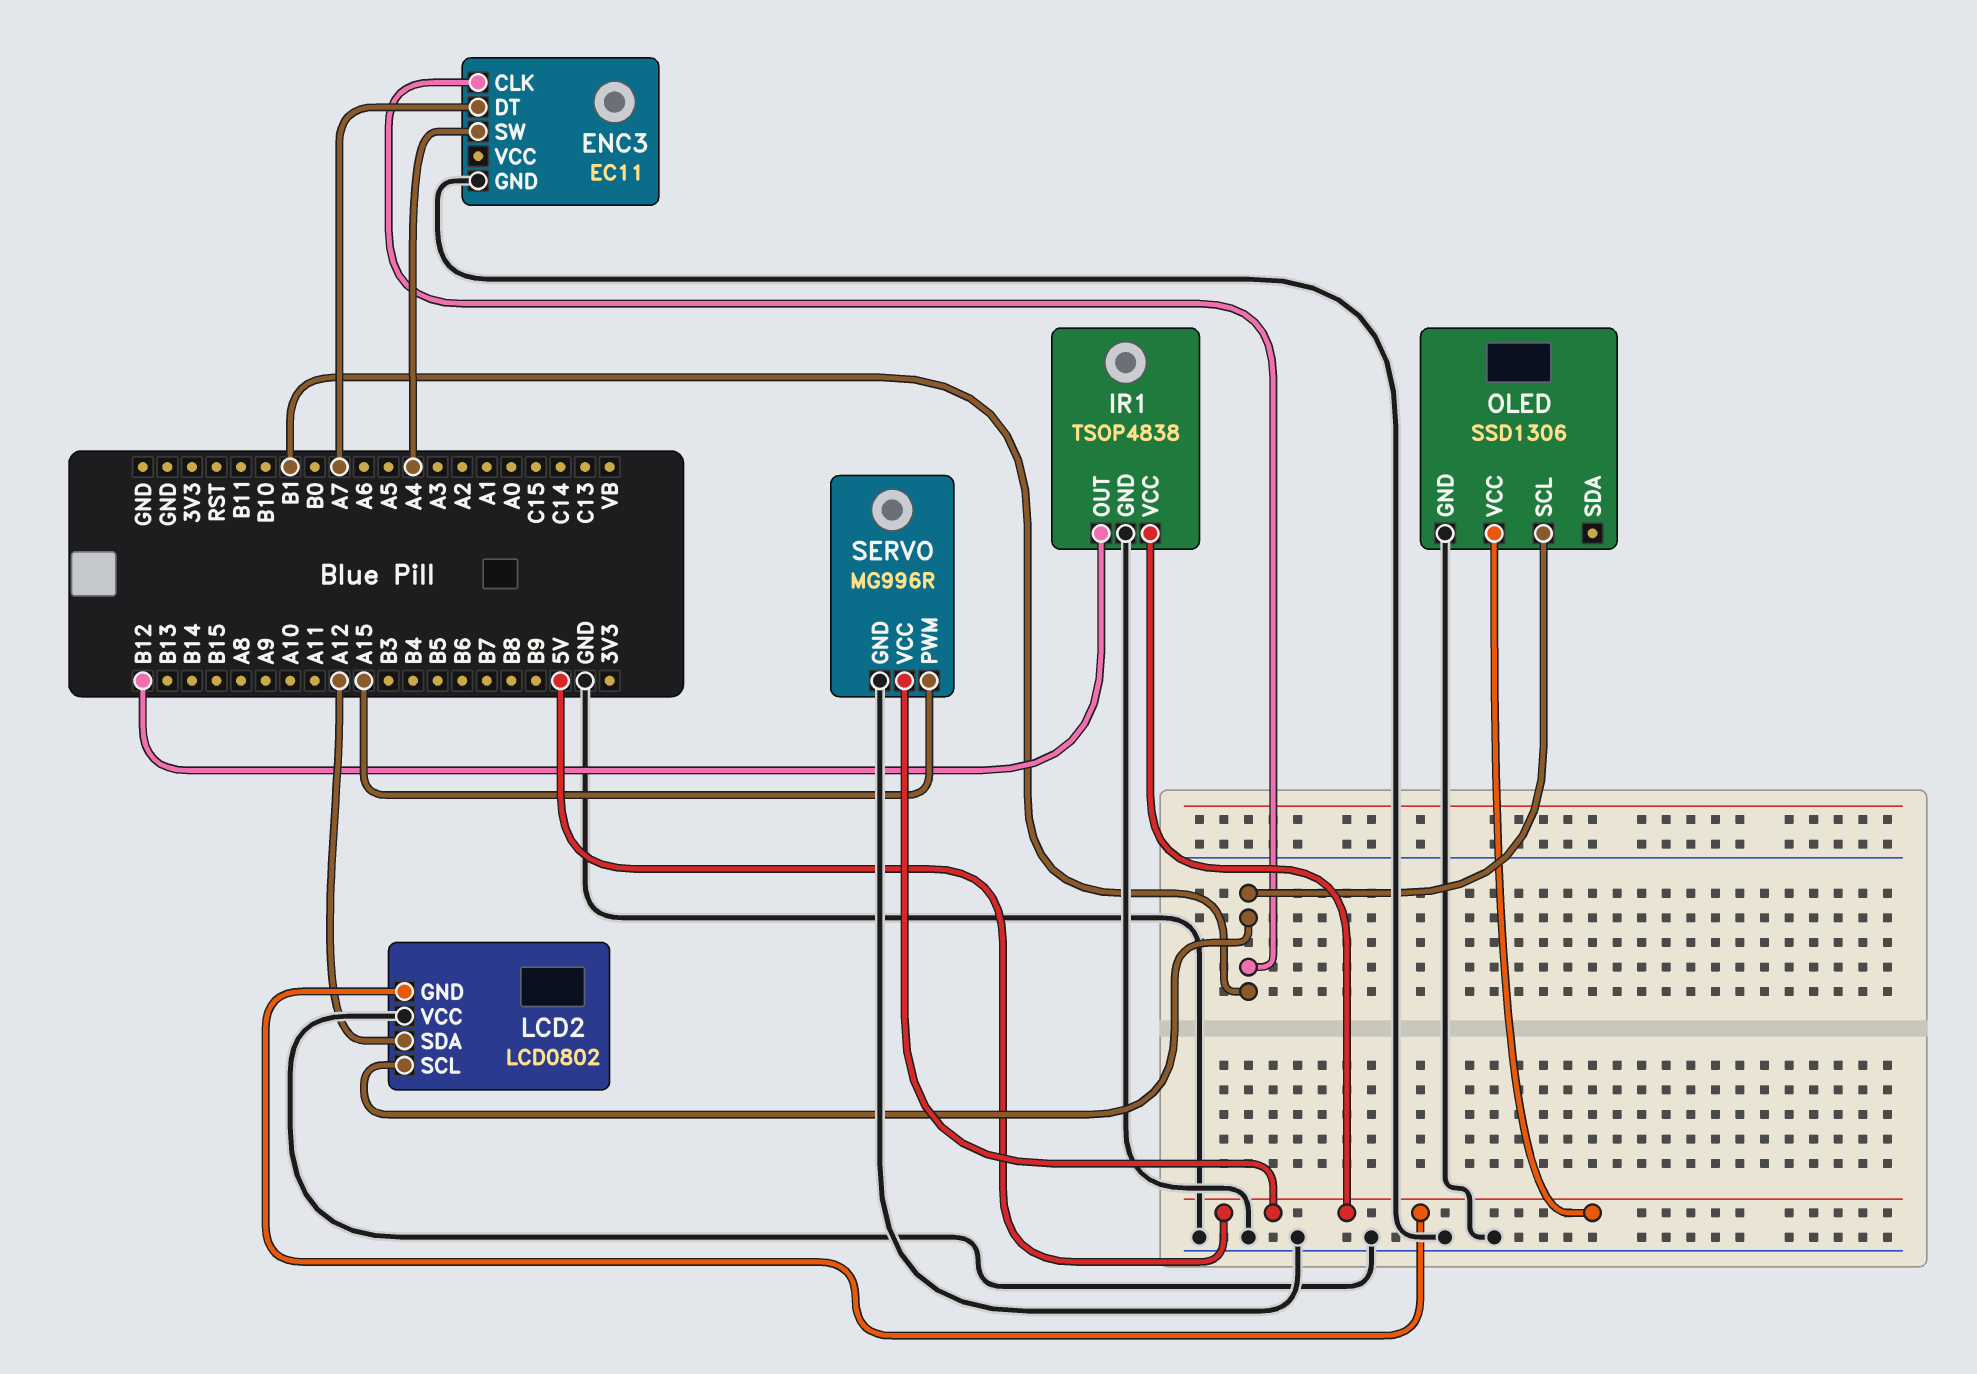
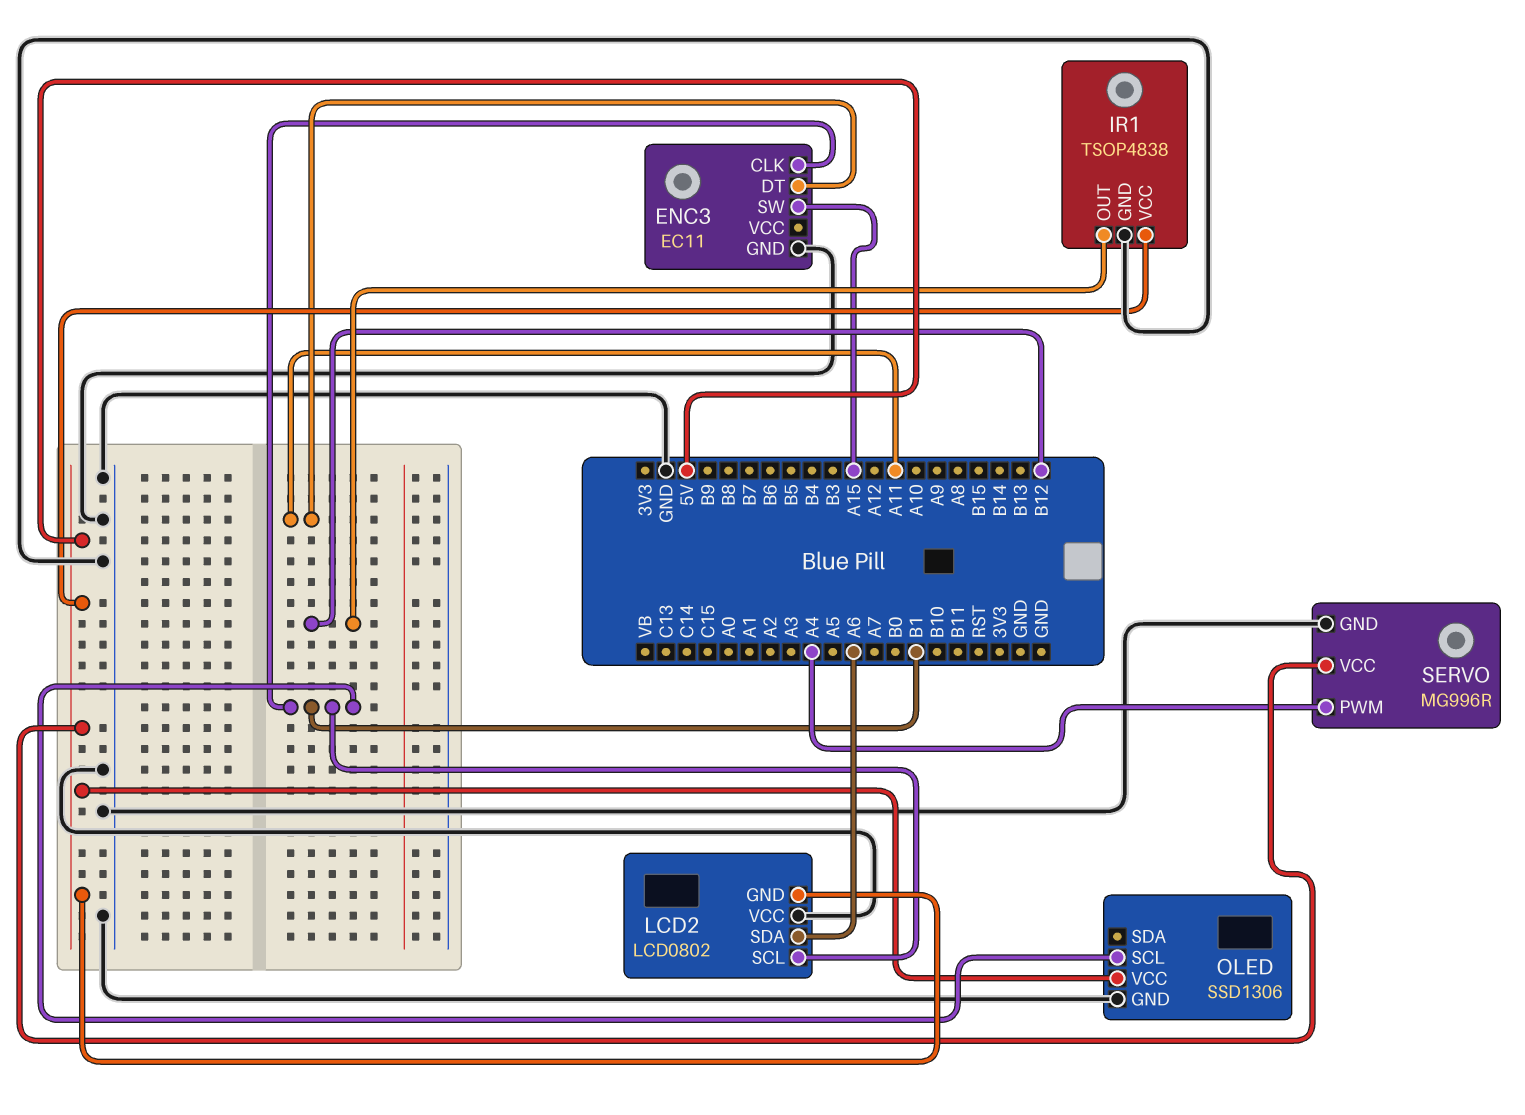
ENC3 pin DT: A7 -> A11
ENC3 pin SW: A4 -> A15
LCD2 pin SDA: A12 -> A6
SERVO pin PWM: A15 -> A4

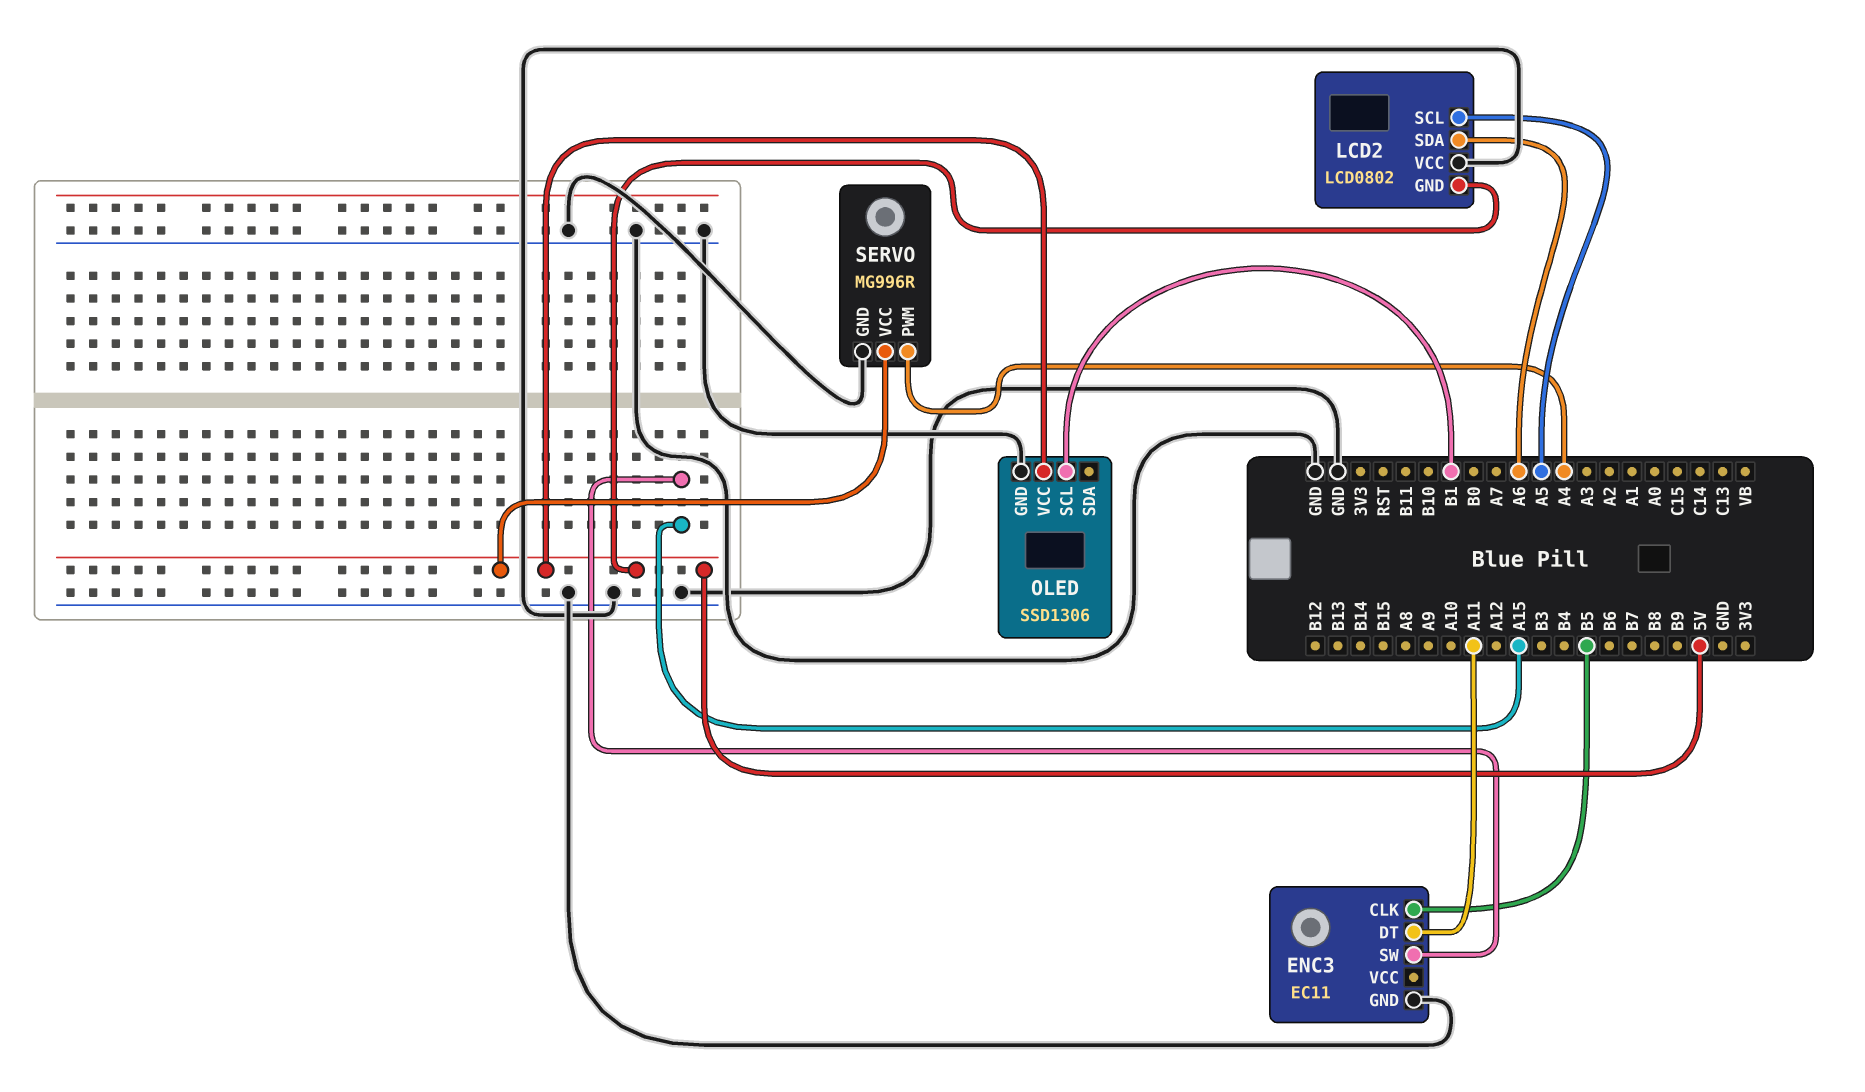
ENC3 pin CLK: B1 -> B5
IR1: TSOP4838 -> none
IR1 pin GND: GND -> none
IR1 pin OUT: B12 -> none
IR1 pin VCC: 5V -> none
LCD2 pin SCL: B1 -> A5

